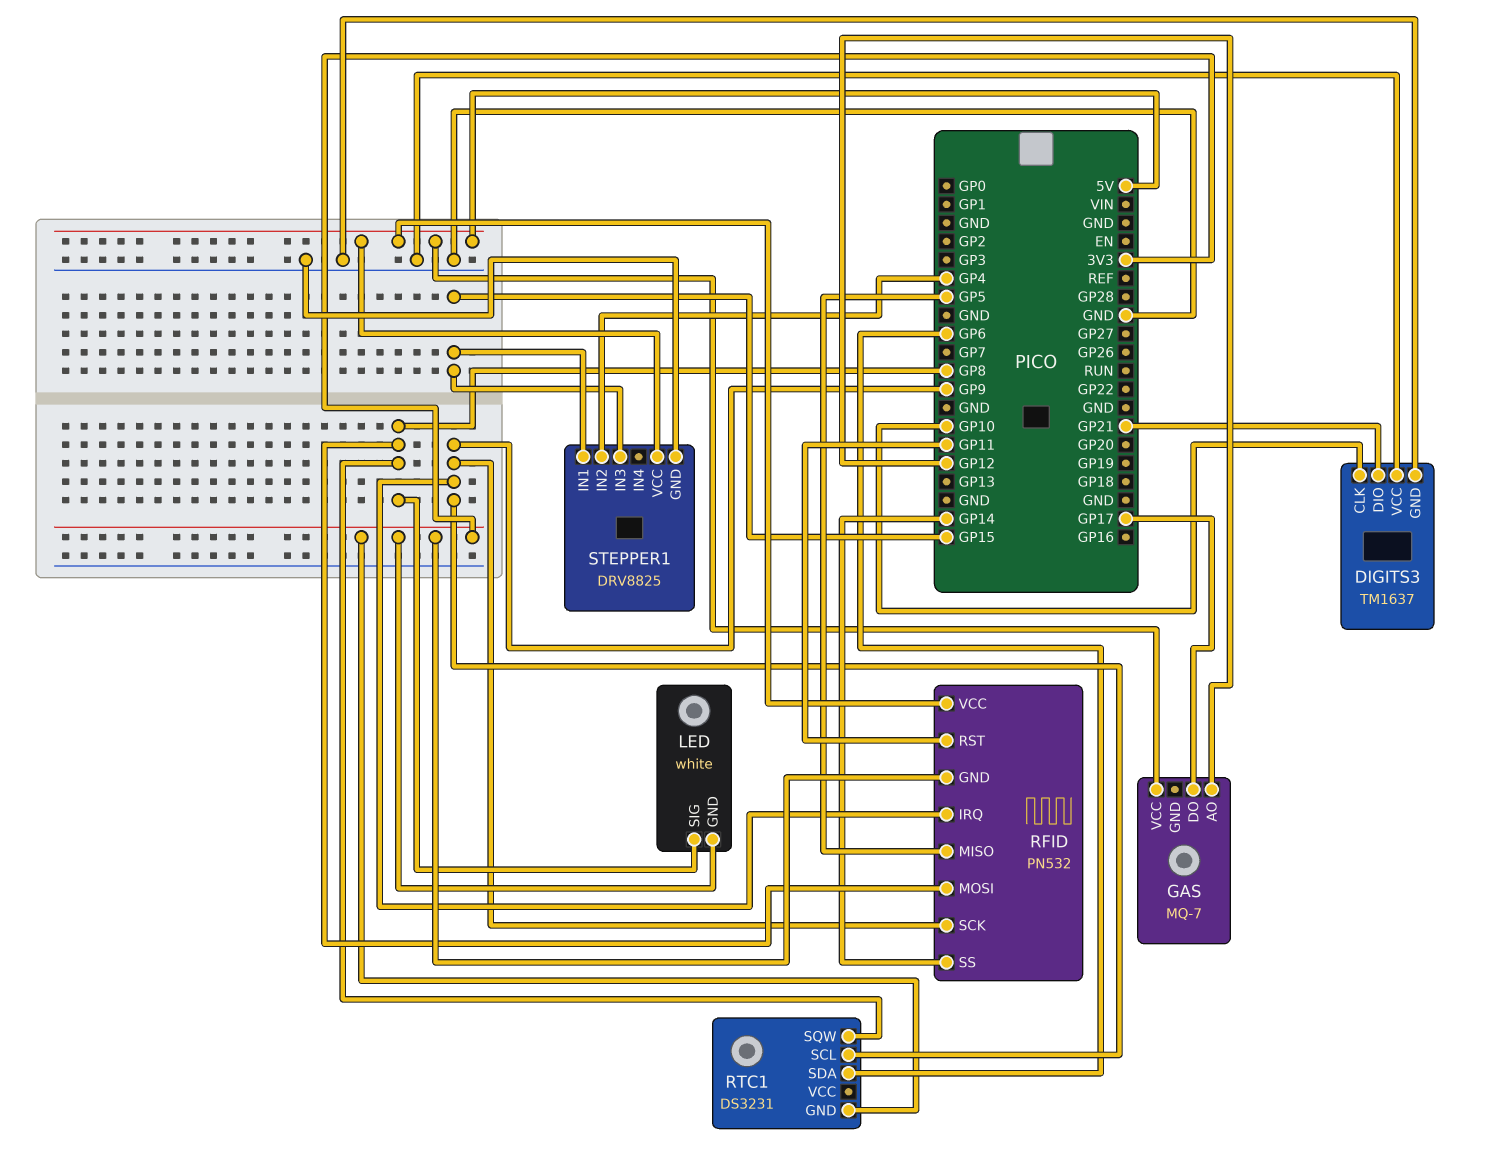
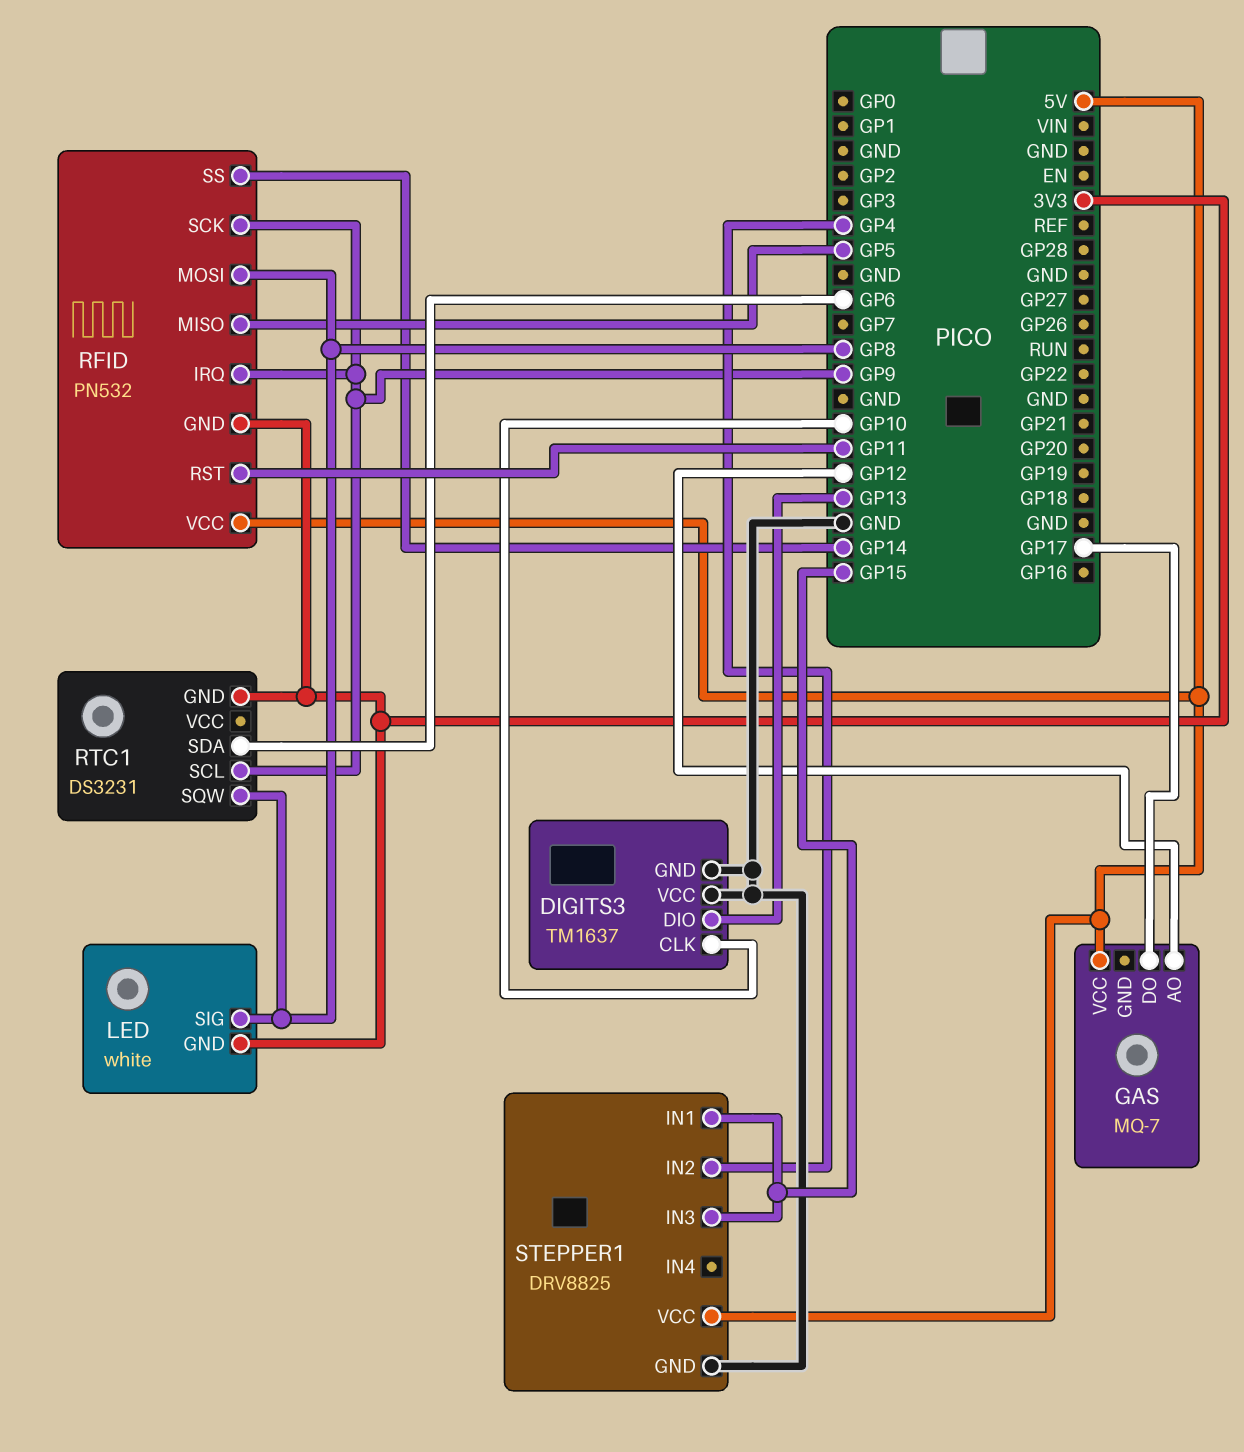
DIGITS3 pin DIO: GP21 -> GP13

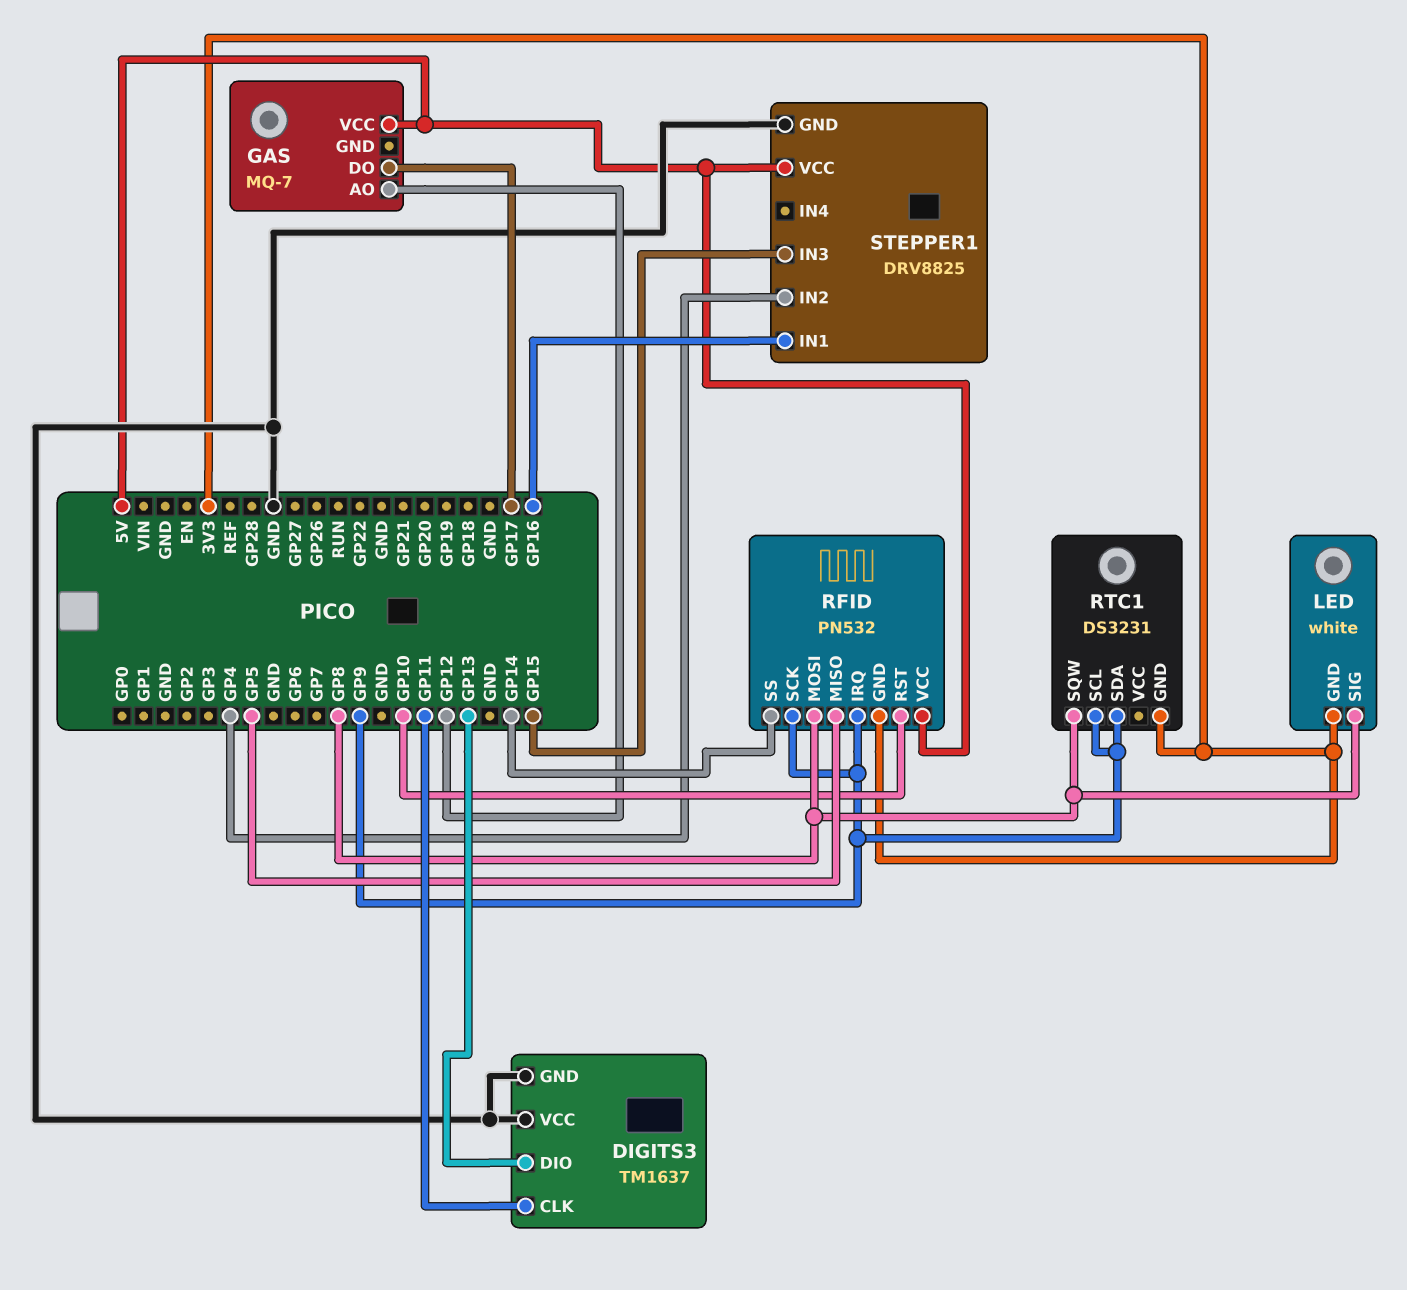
DIGITS3 pin CLK: GP10 -> GP11
RFID pin RST: GP11 -> GP10
RTC1 pin SDA: GP6 -> GP9
STEPPER1 pin IN1: GP15 -> GP16

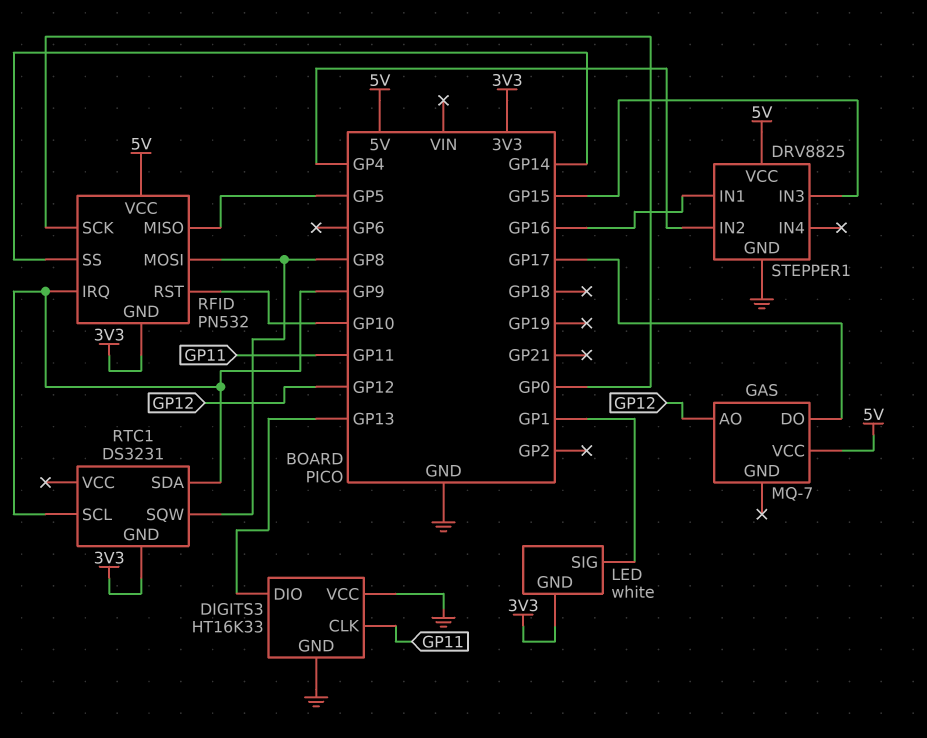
DIGITS3: TM1637 -> HT16K33
LED pin SIG: GP8 -> GP1
RFID pin SCK: GP9 -> GP0

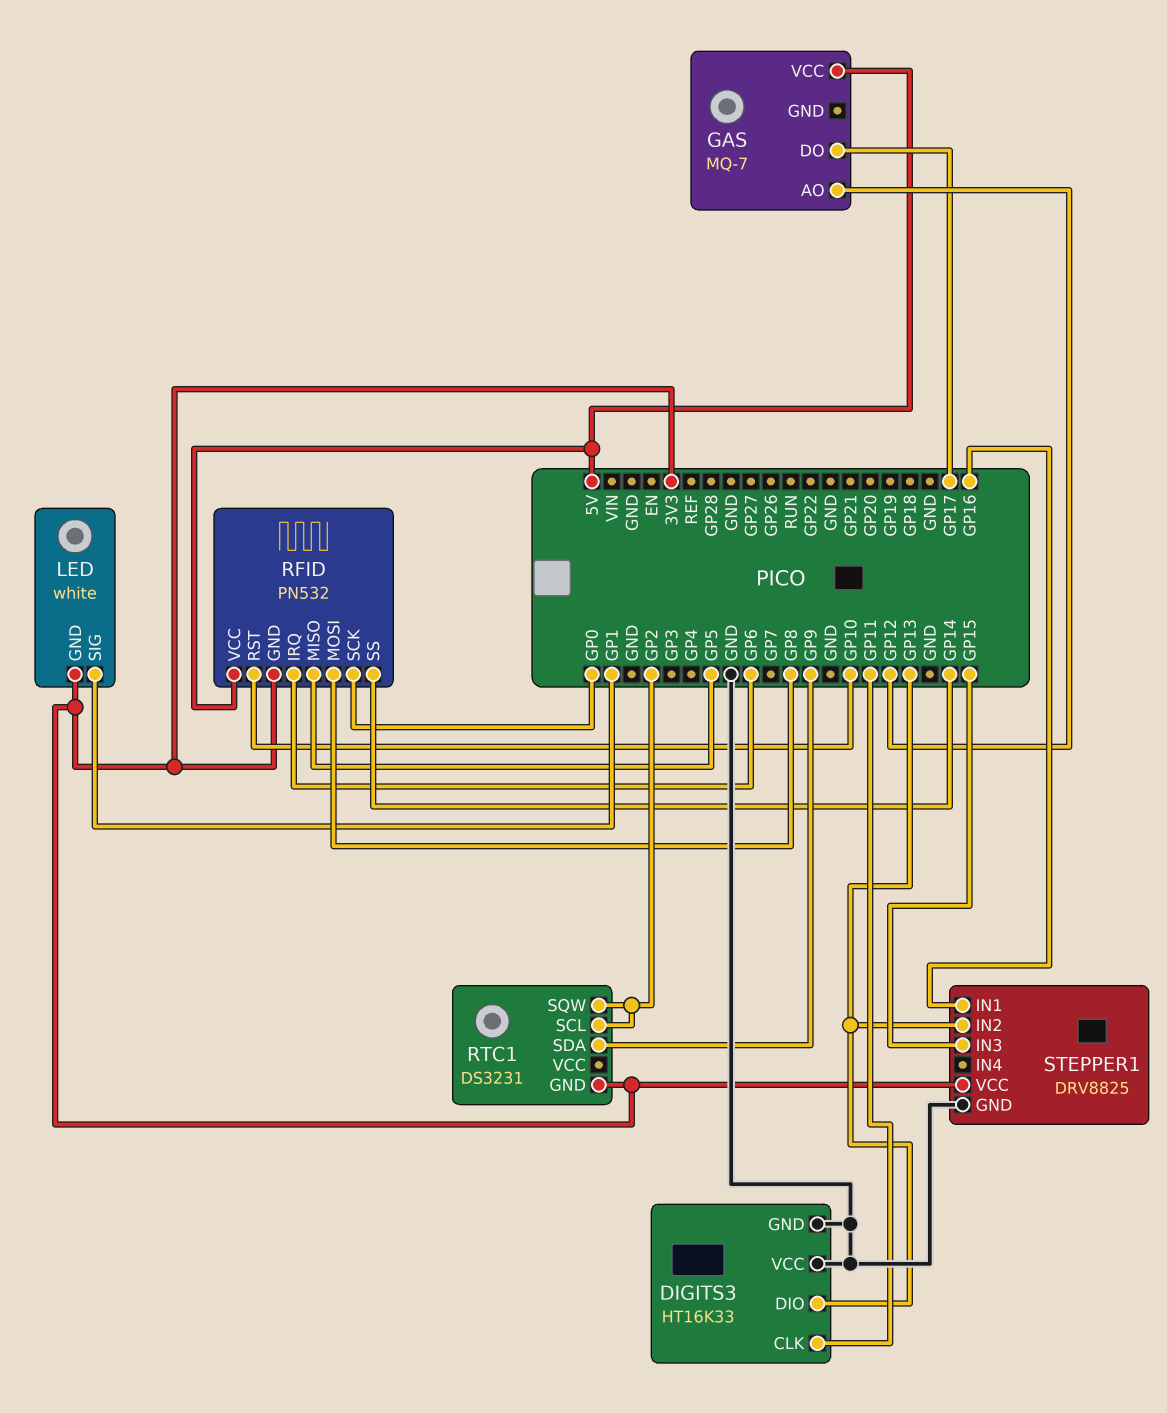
RFID pin IRQ: GP9 -> GP6
RTC1 pin SCL: GP9 -> GP2
RTC1 pin SQW: GP8 -> GP2
STEPPER1 pin IN2: GP4 -> GP13
STEPPER1 pin VCC: 5V -> 3V3

